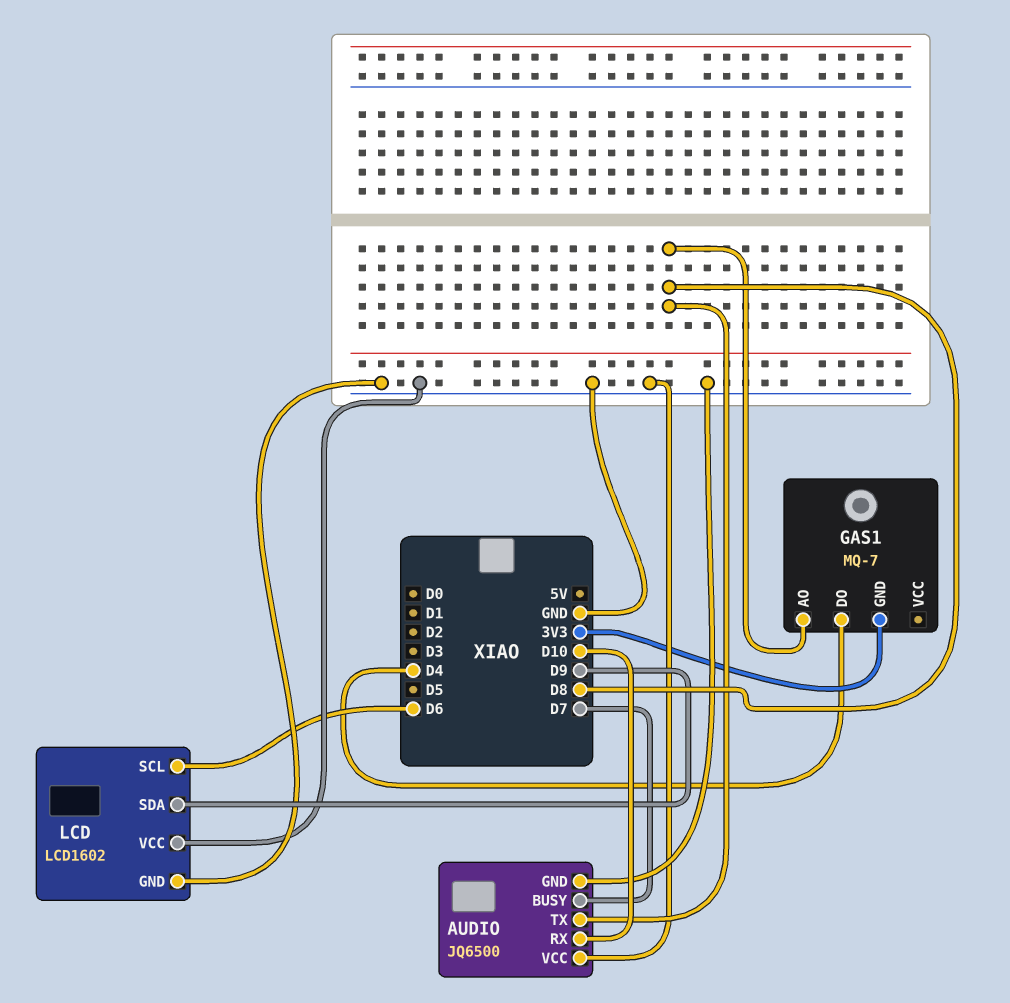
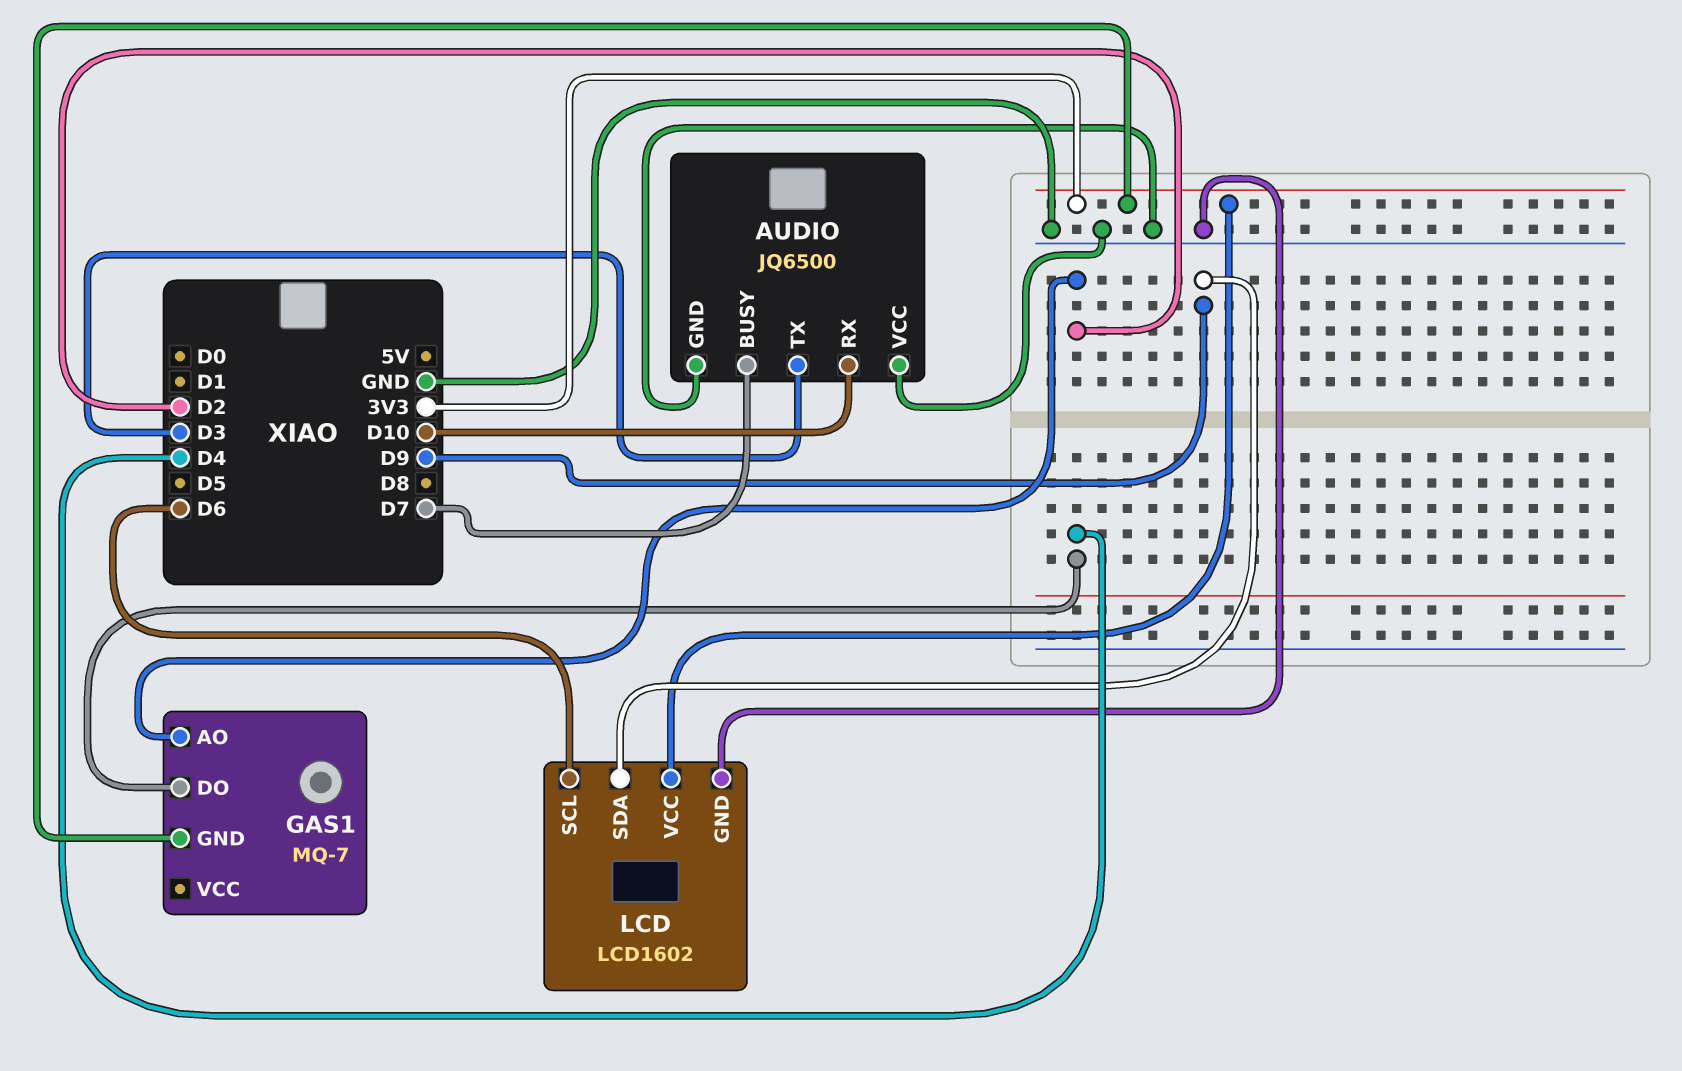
AUDIO pin TX: D8 -> D3
GAS1 pin AO: D8 -> D2
LCD pin VCC: GND -> 3V3

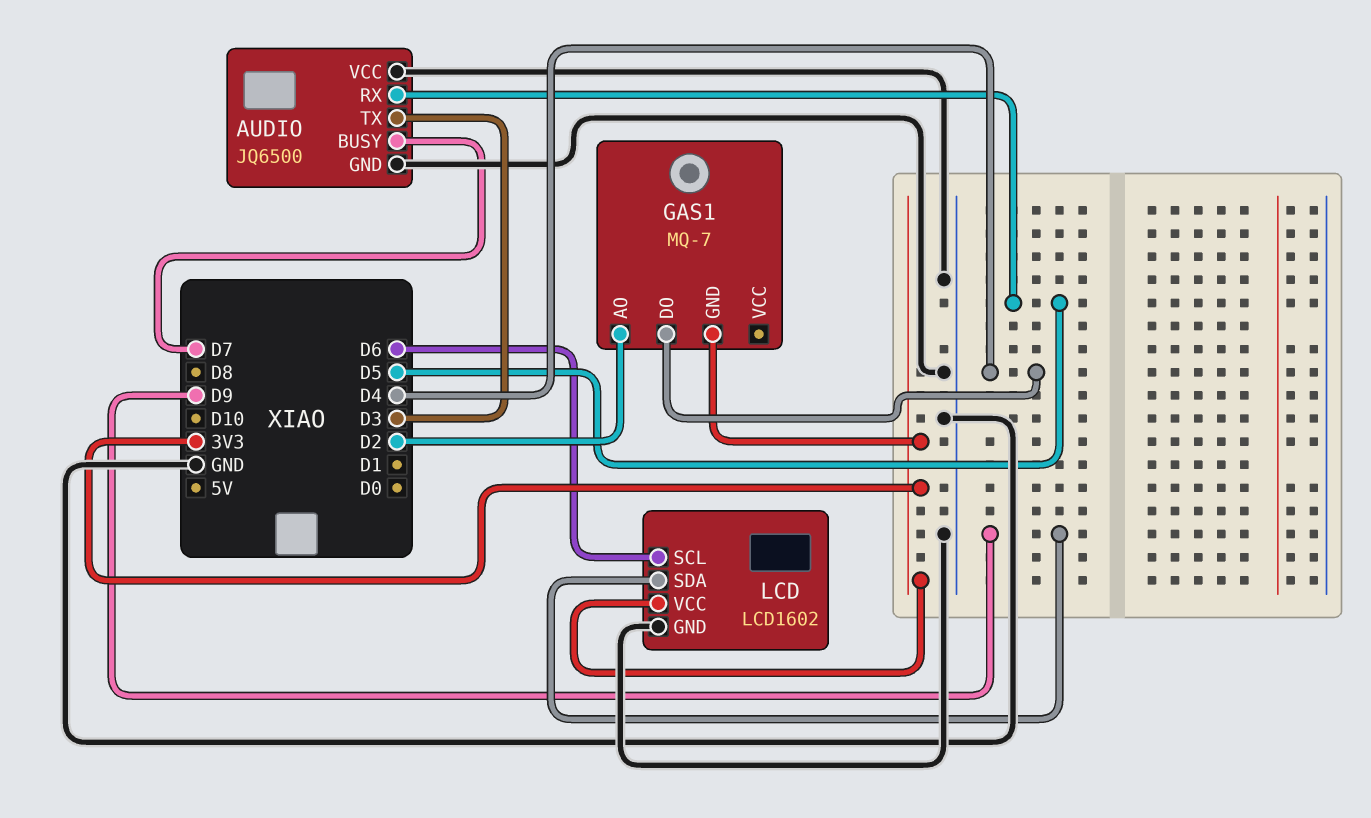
AUDIO pin RX: D10 -> D5

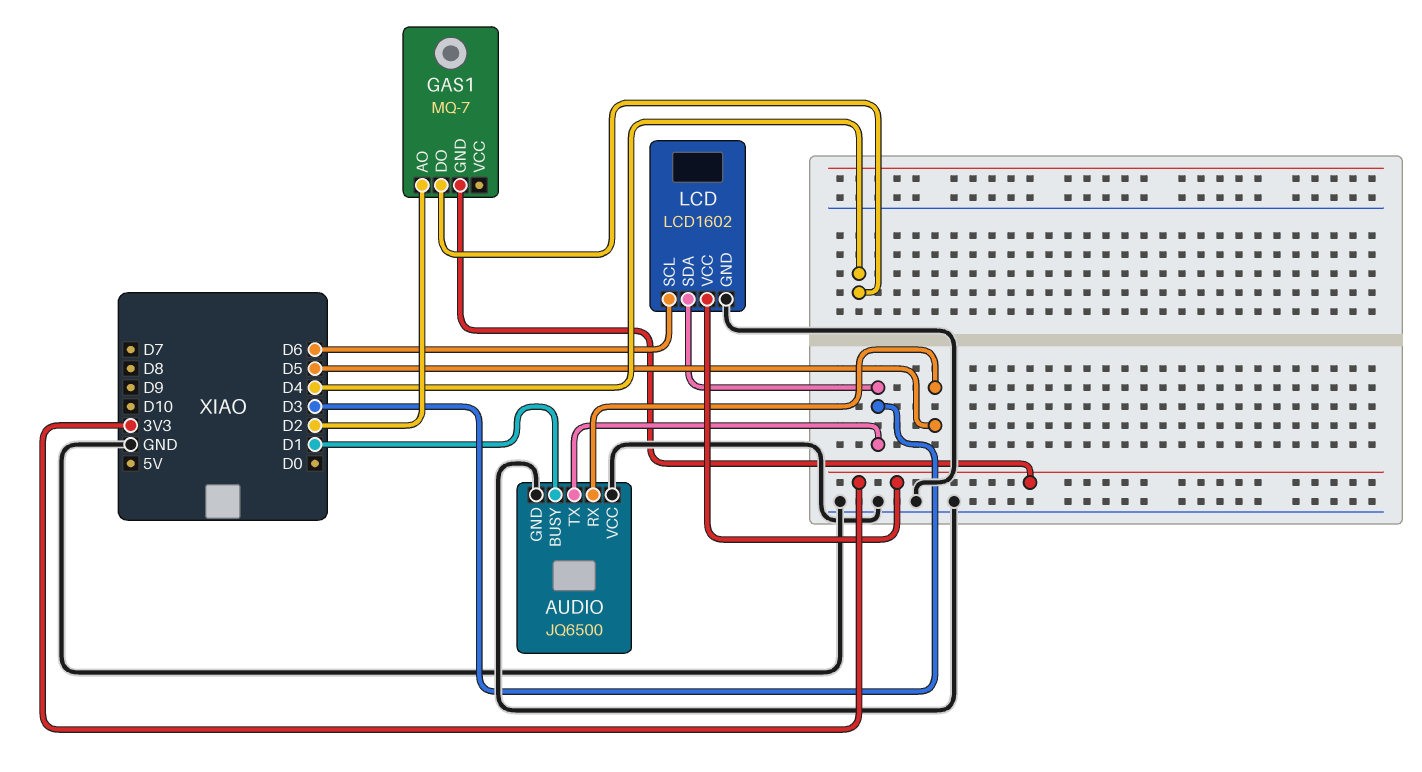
AUDIO pin BUSY: D7 -> D1
LCD pin SDA: D9 -> D3

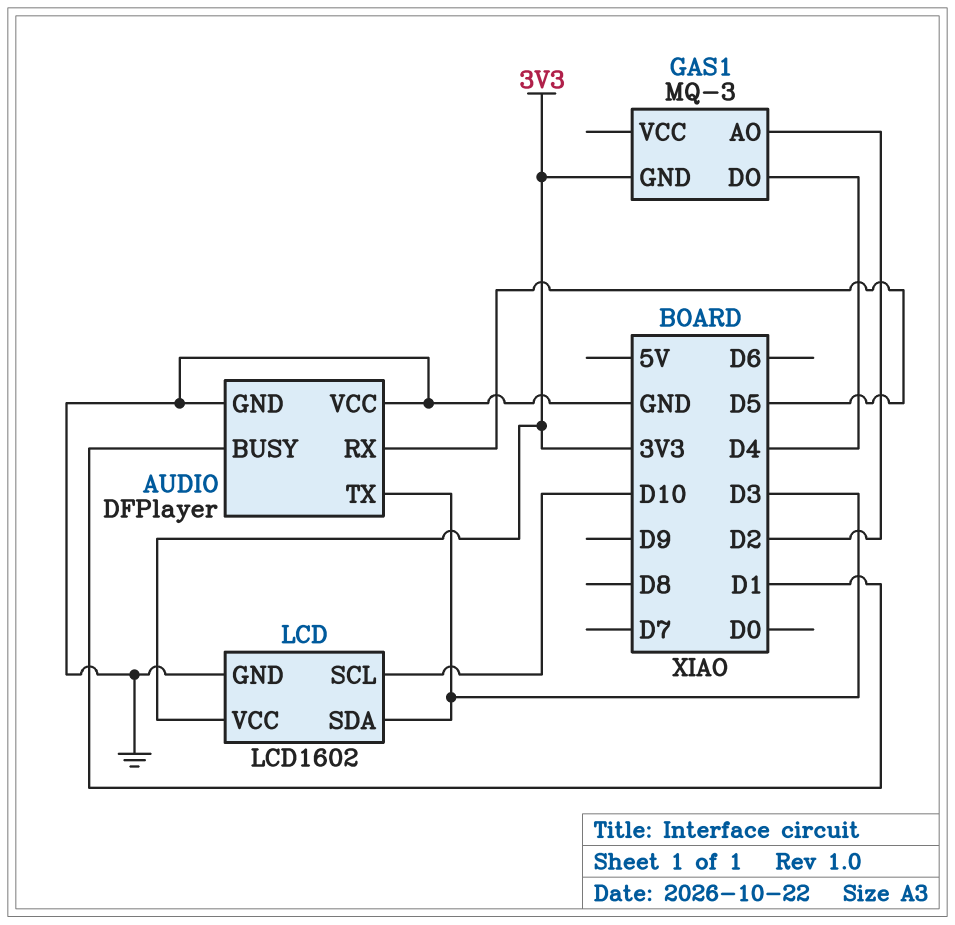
AUDIO: JQ6500 -> DFPlayer
GAS1: MQ-7 -> MQ-3
LCD pin SCL: D6 -> D10

